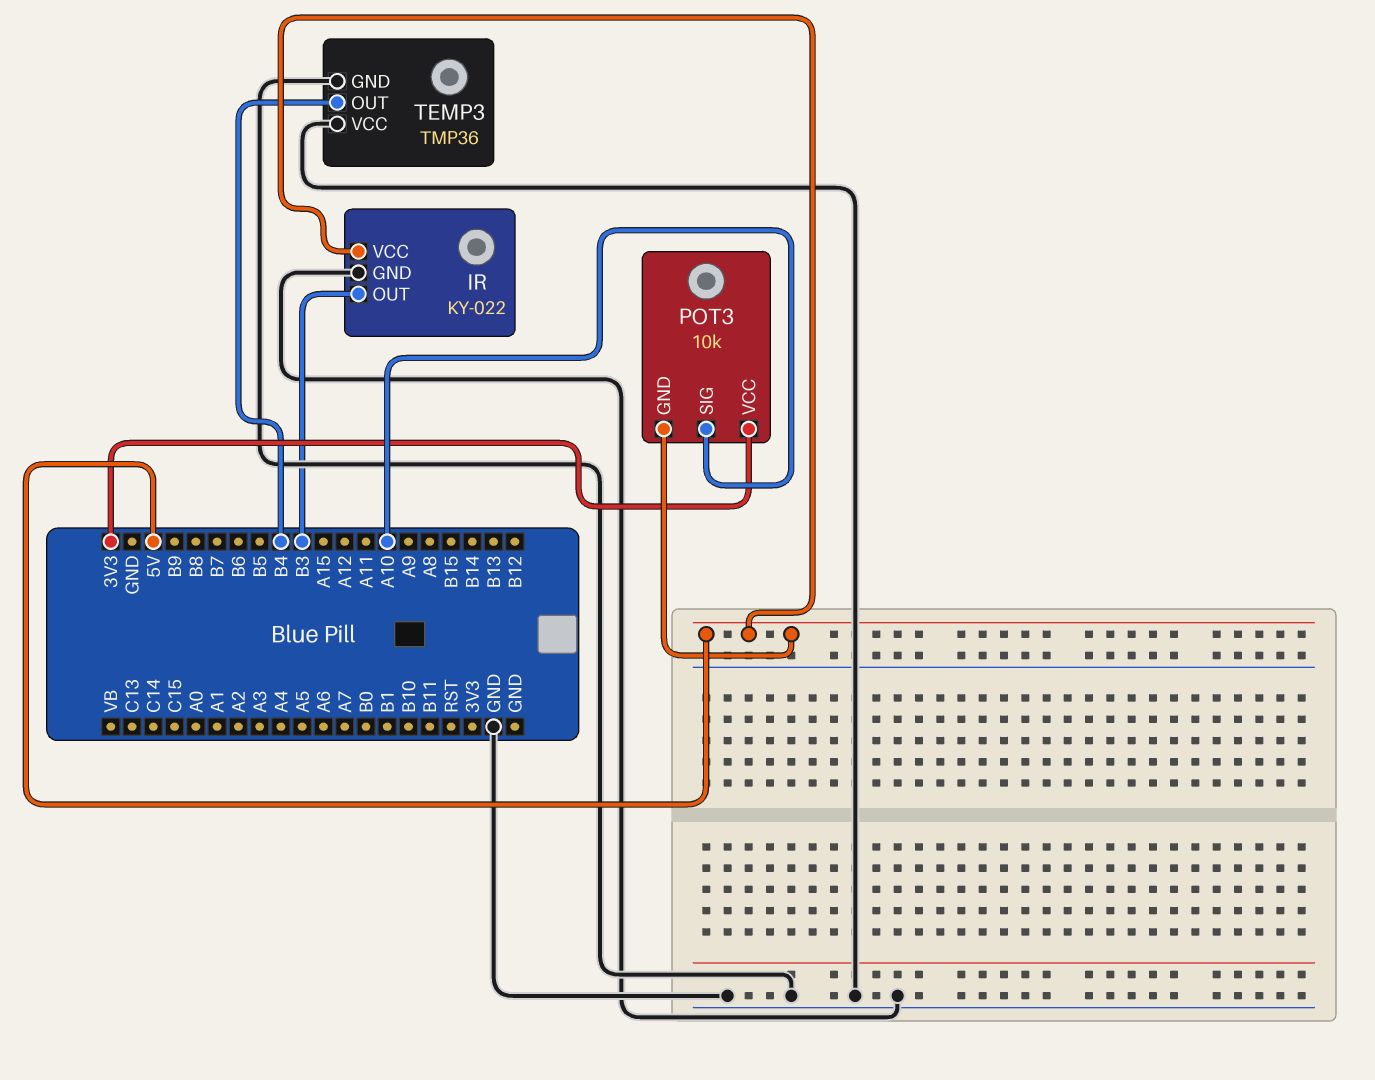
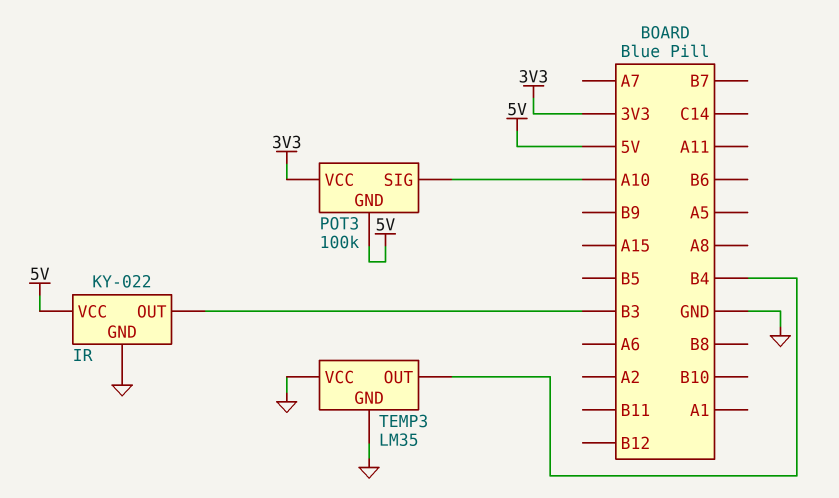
POT3: 10k -> 100k
TEMP3: TMP36 -> LM35

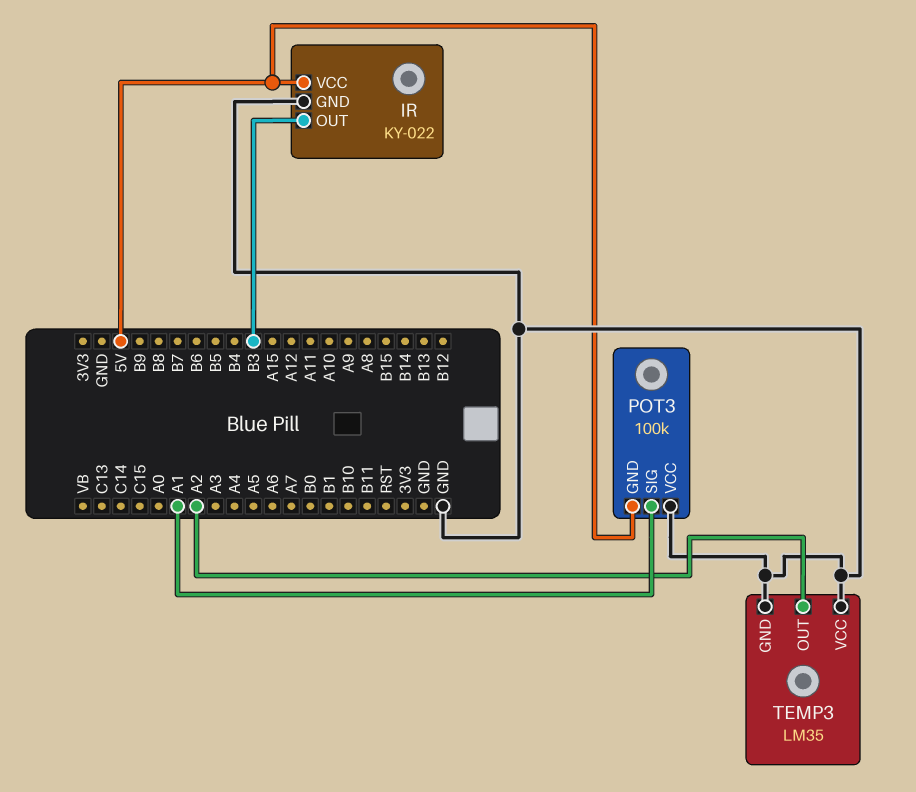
POT3 pin SIG: A10 -> A1
POT3 pin VCC: 3V3 -> GND
TEMP3 pin OUT: B4 -> A2

